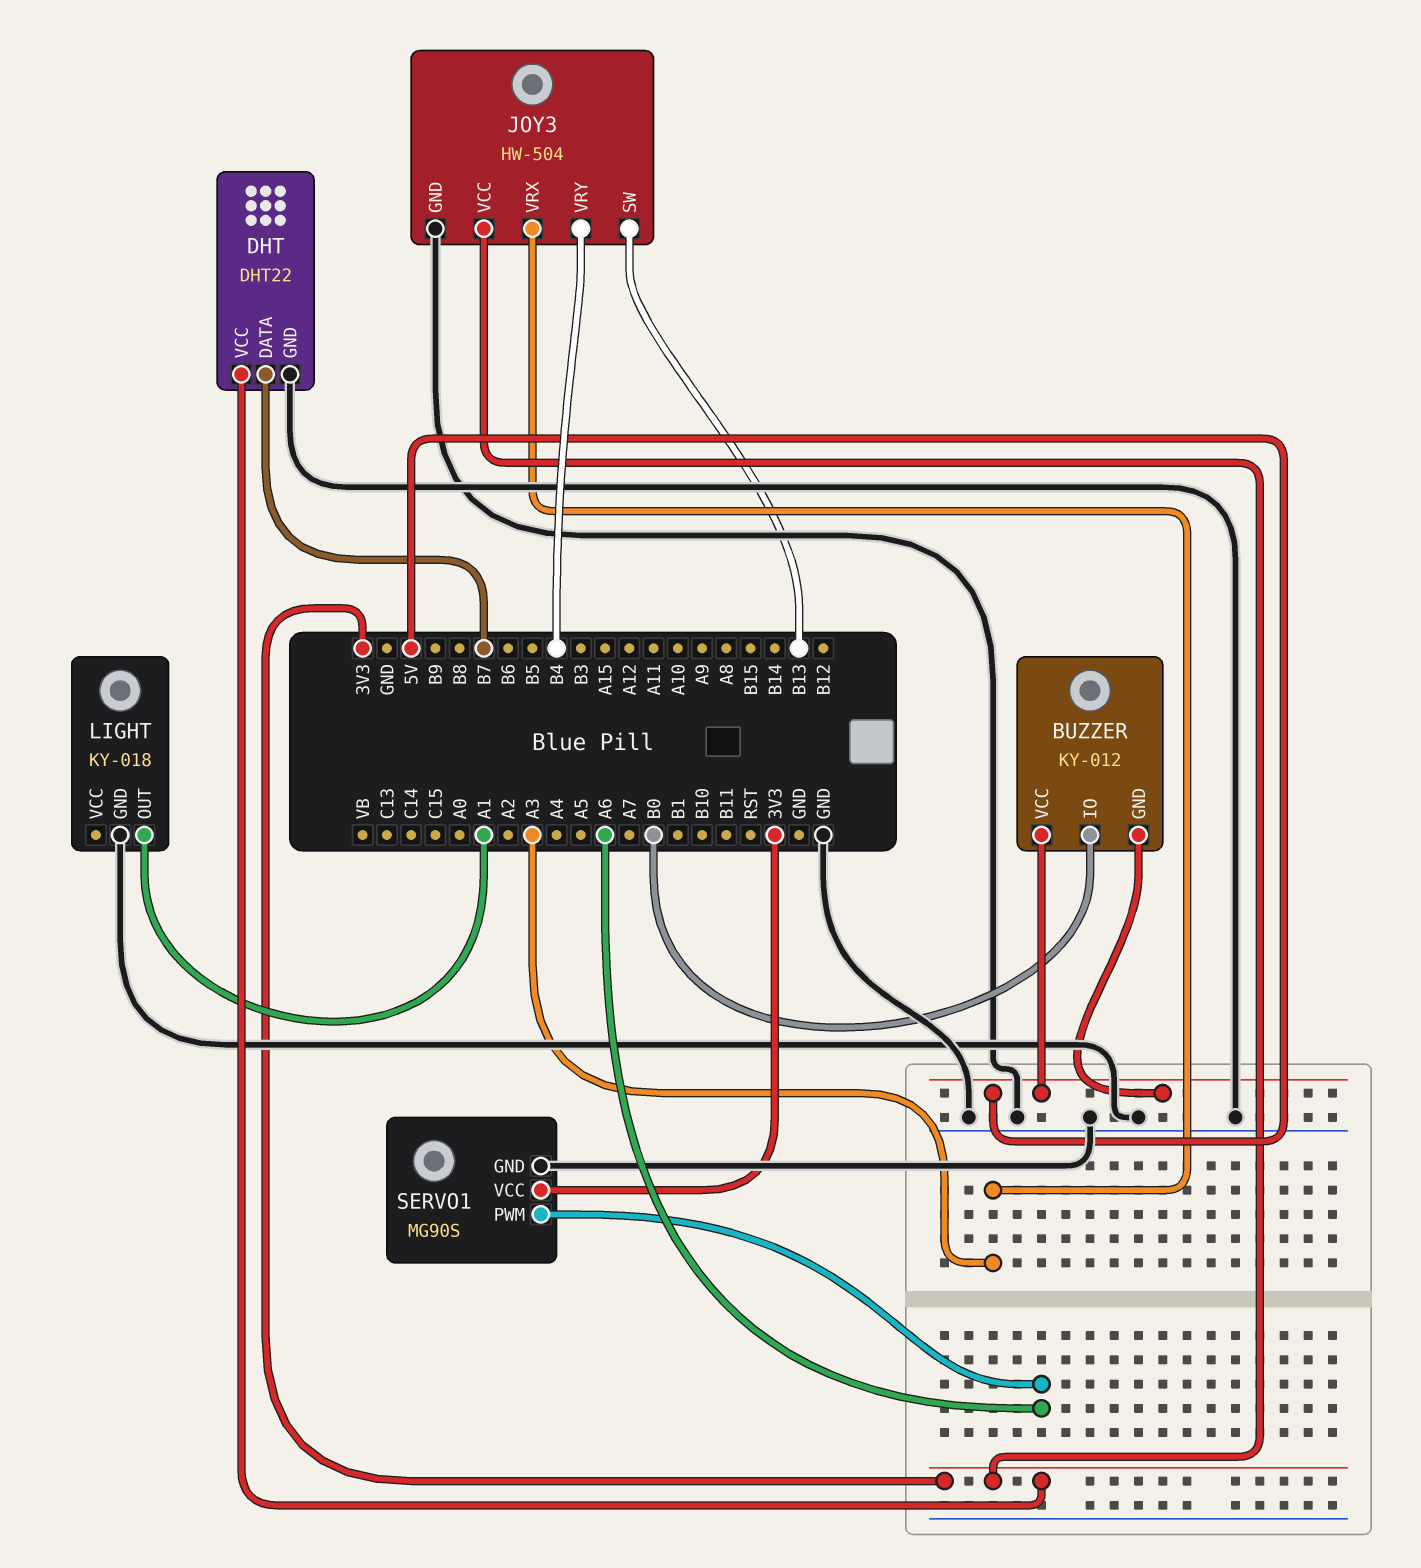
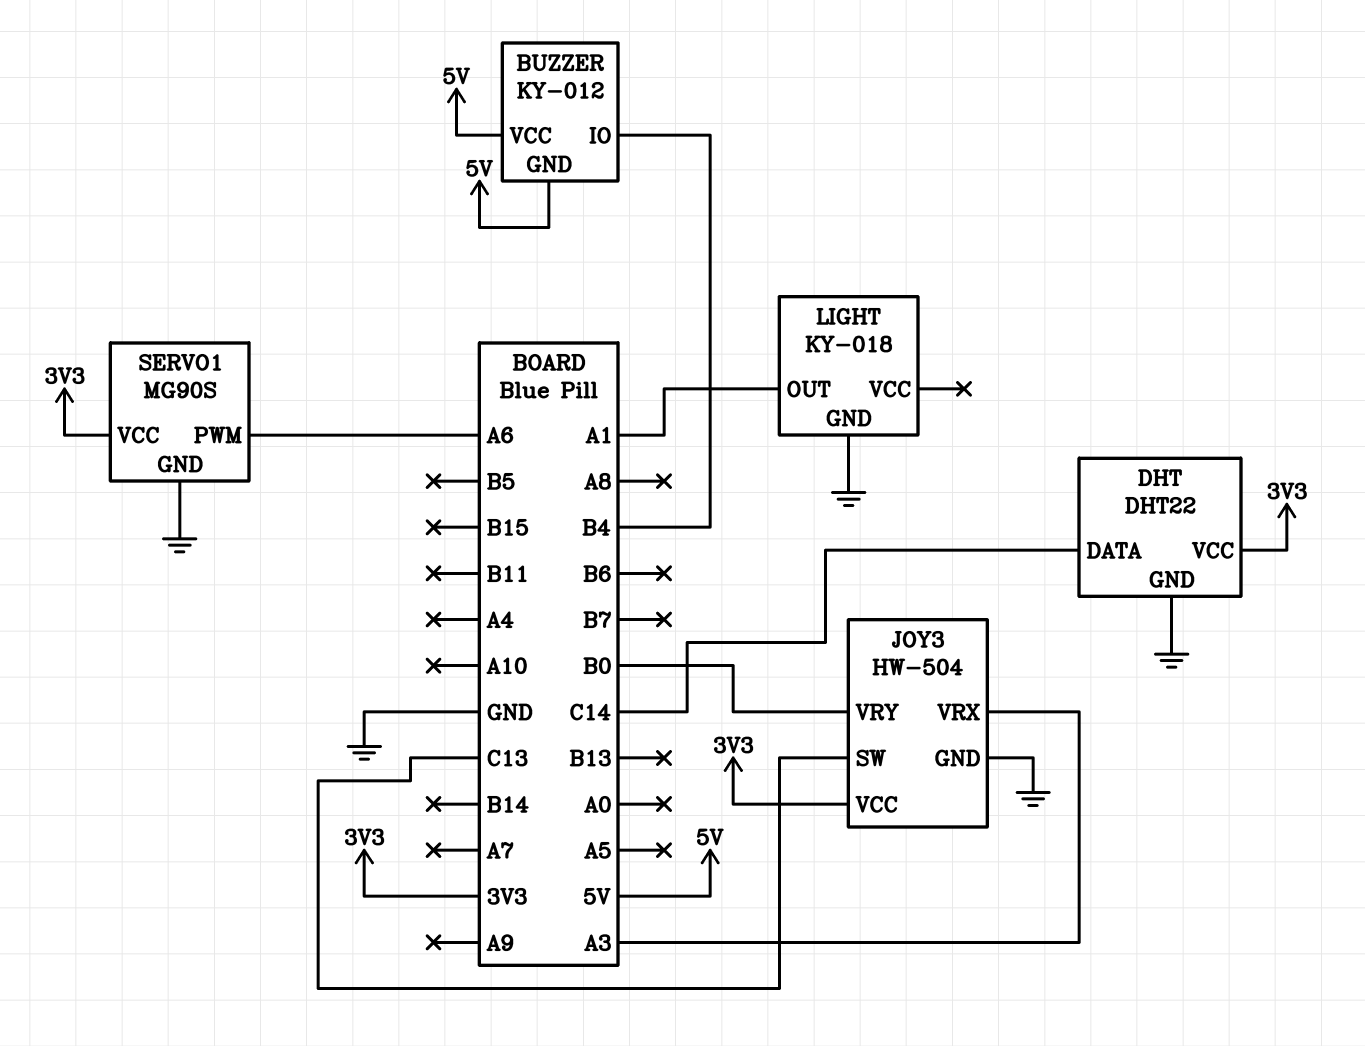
BUZZER pin IO: B0 -> B4
DHT pin DATA: B7 -> C14
JOY3 pin SW: B13 -> C13
JOY3 pin VRY: B4 -> B0

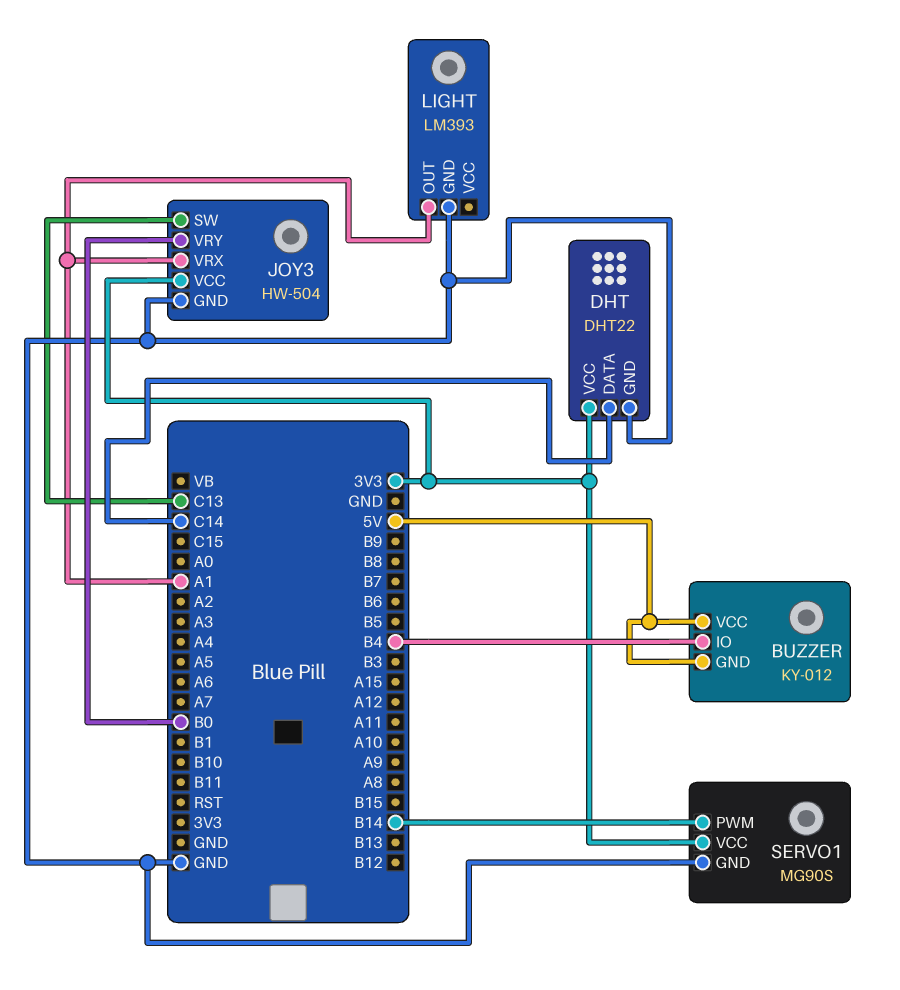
JOY3 pin VRX: A3 -> A1
LIGHT: KY-018 -> LM393
SERVO1 pin PWM: A6 -> B14

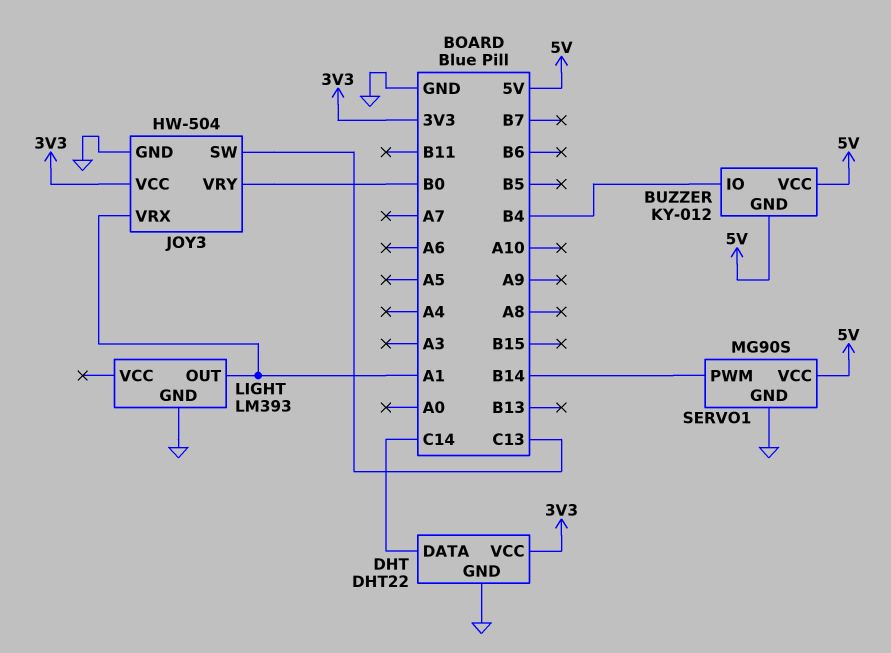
SERVO1 pin VCC: 3V3 -> 5V

